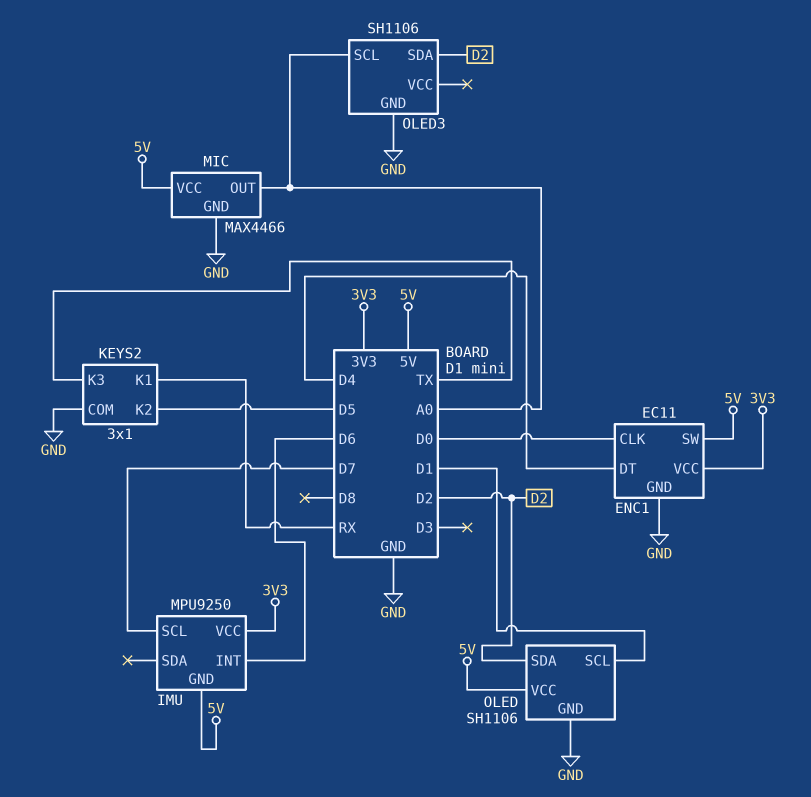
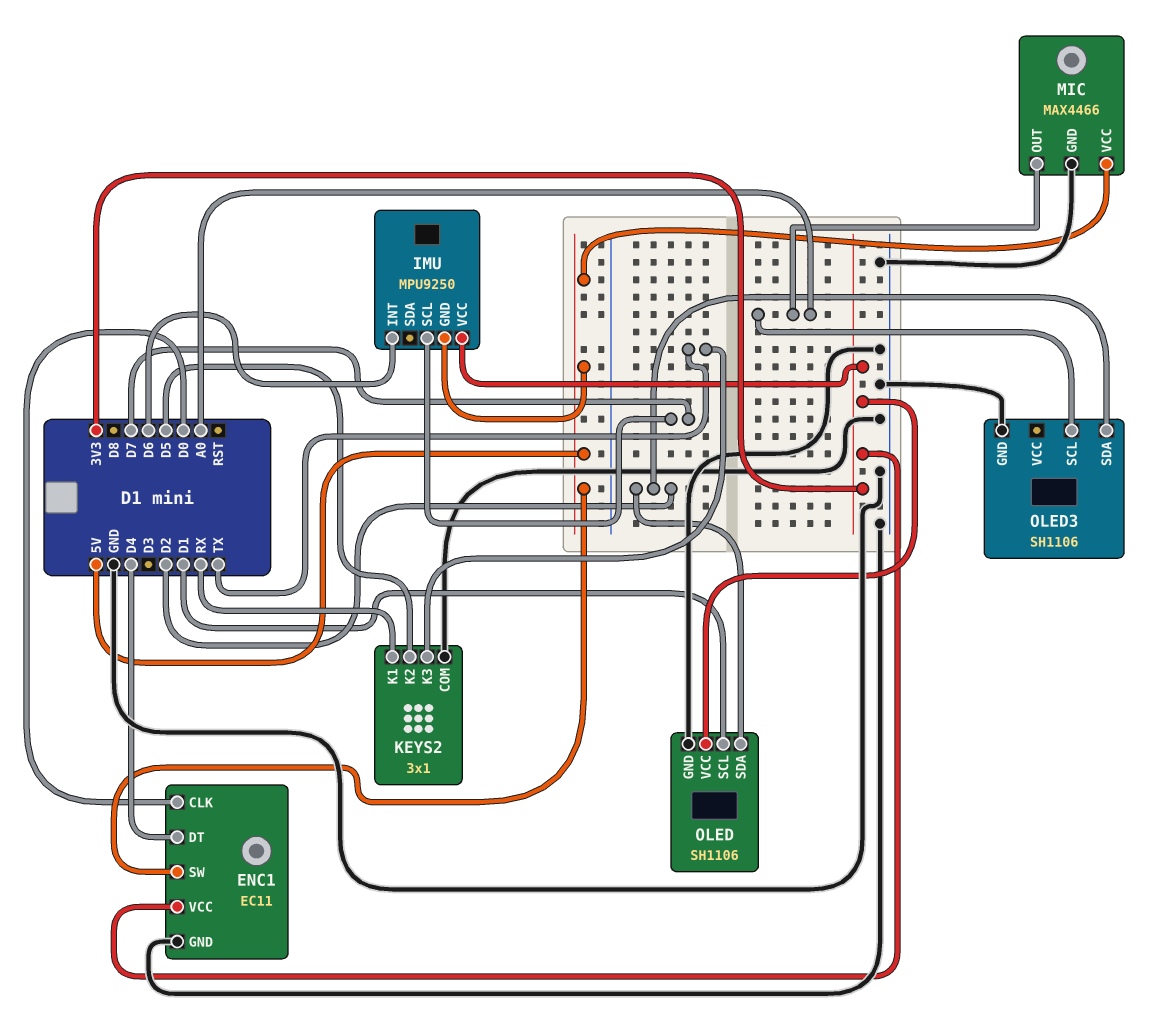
OLED pin VCC: 5V -> 3V3

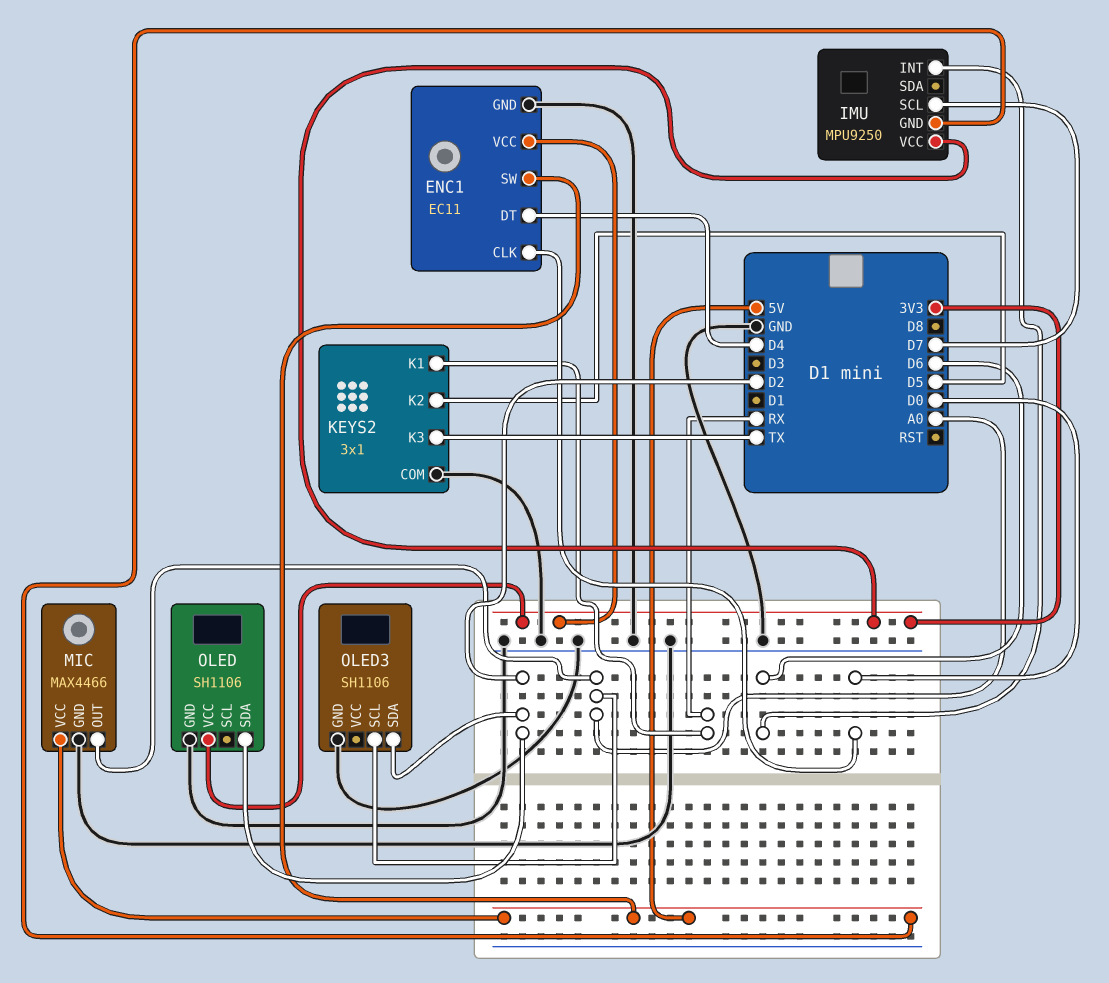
OLED pin SCL: D1 -> none

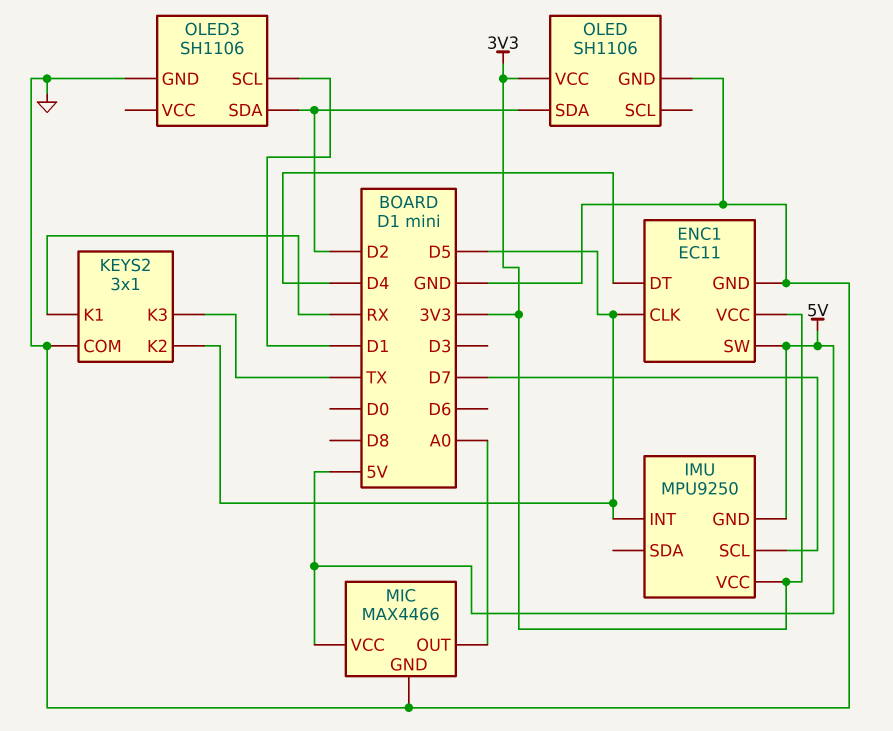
ENC1 pin CLK: D0 -> D5
IMU pin INT: D6 -> D5
OLED3 pin SCL: A0 -> D1

